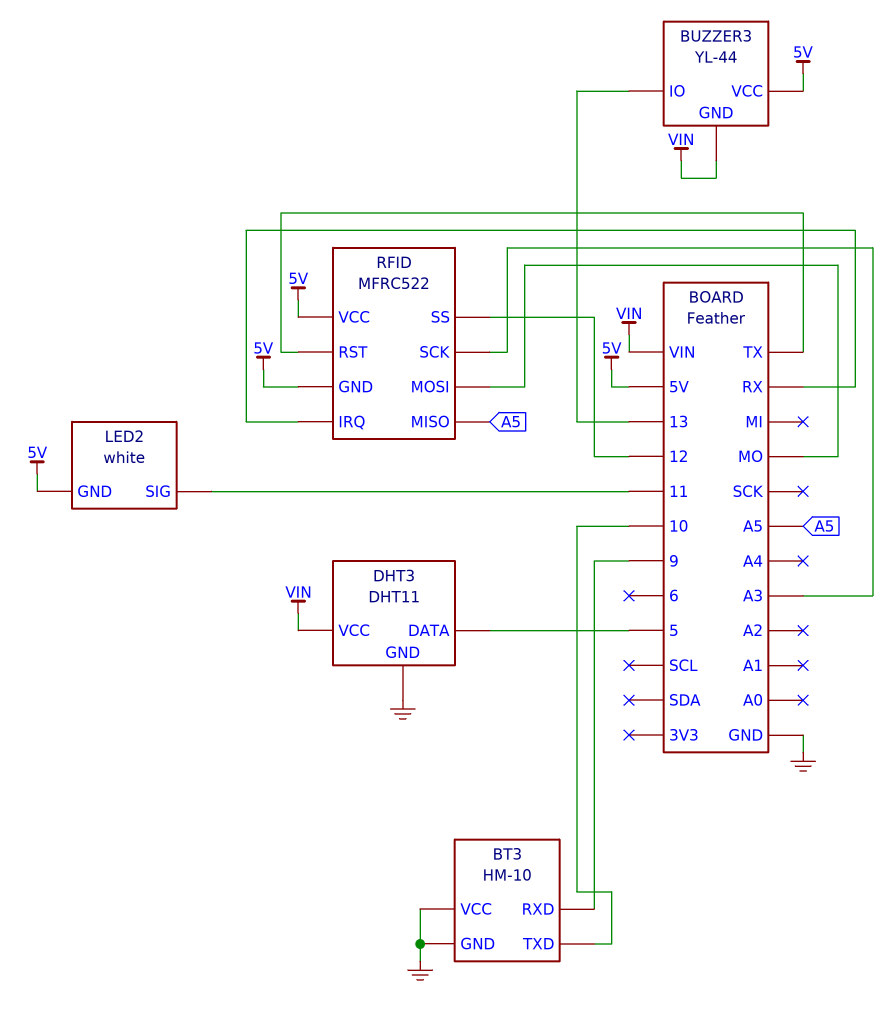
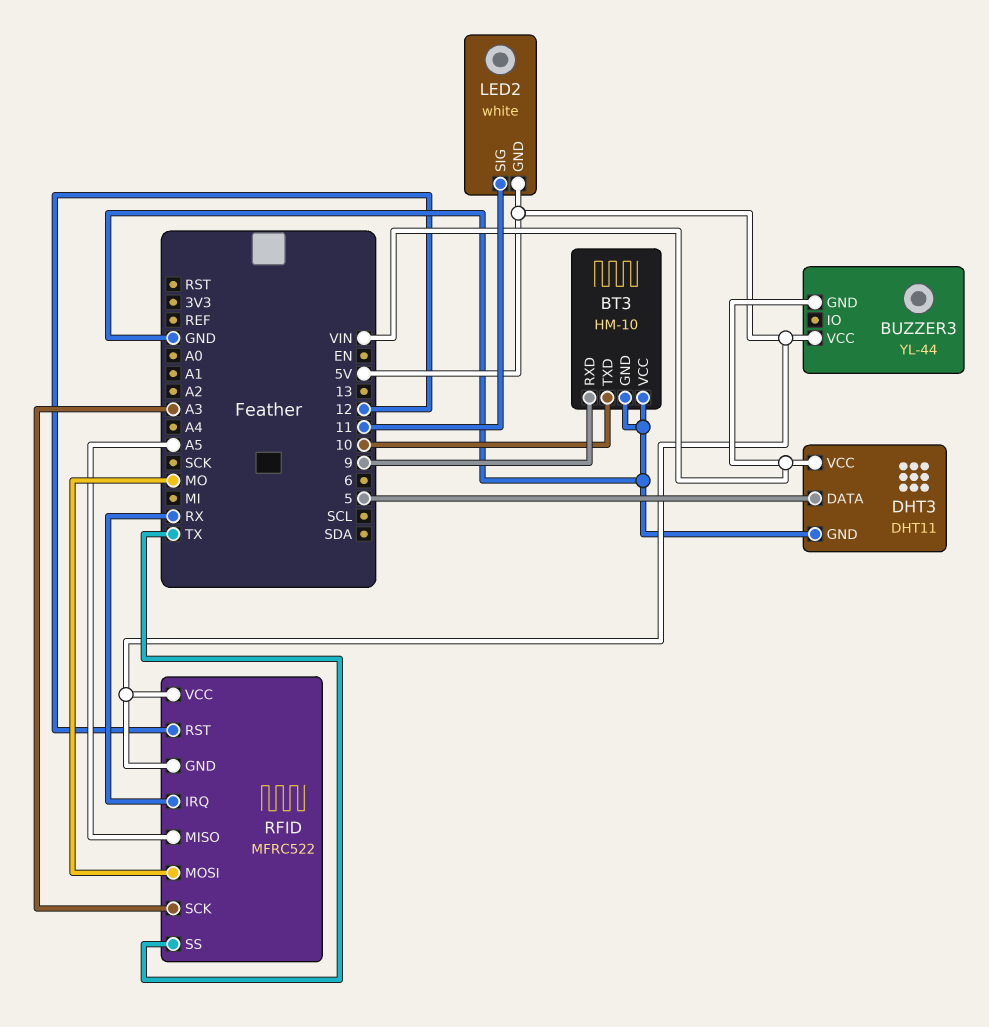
BUZZER3 pin IO: 13 -> none
RFID pin RST: TX -> 12
RFID pin SS: 12 -> TX

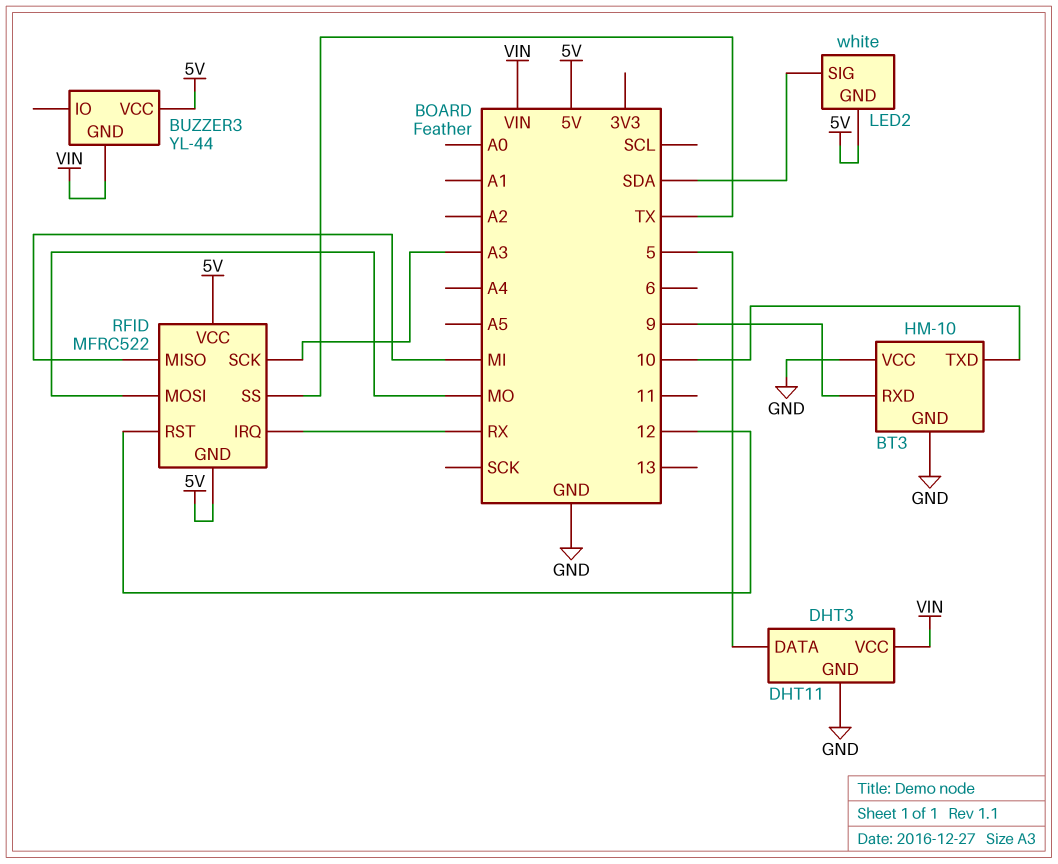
LED2 pin SIG: 11 -> SDA
RFID pin MISO: A5 -> MI

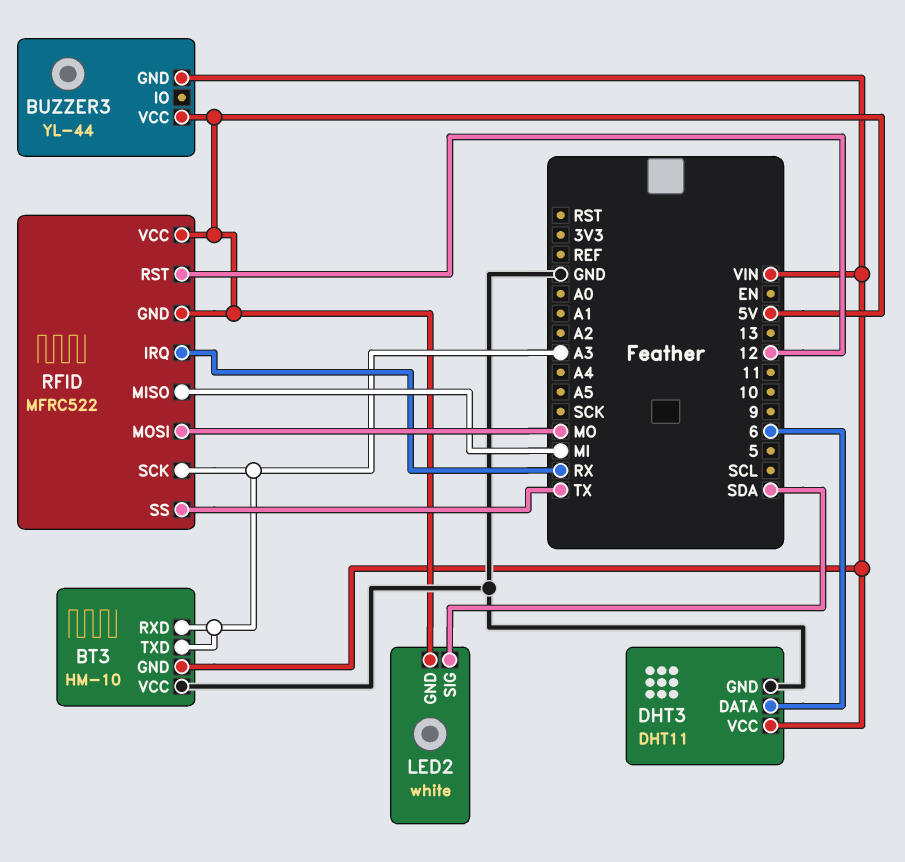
BT3 pin GND: GND -> VIN
BT3 pin RXD: 9 -> A3
BT3 pin TXD: 10 -> A3
DHT3 pin DATA: 5 -> 6

